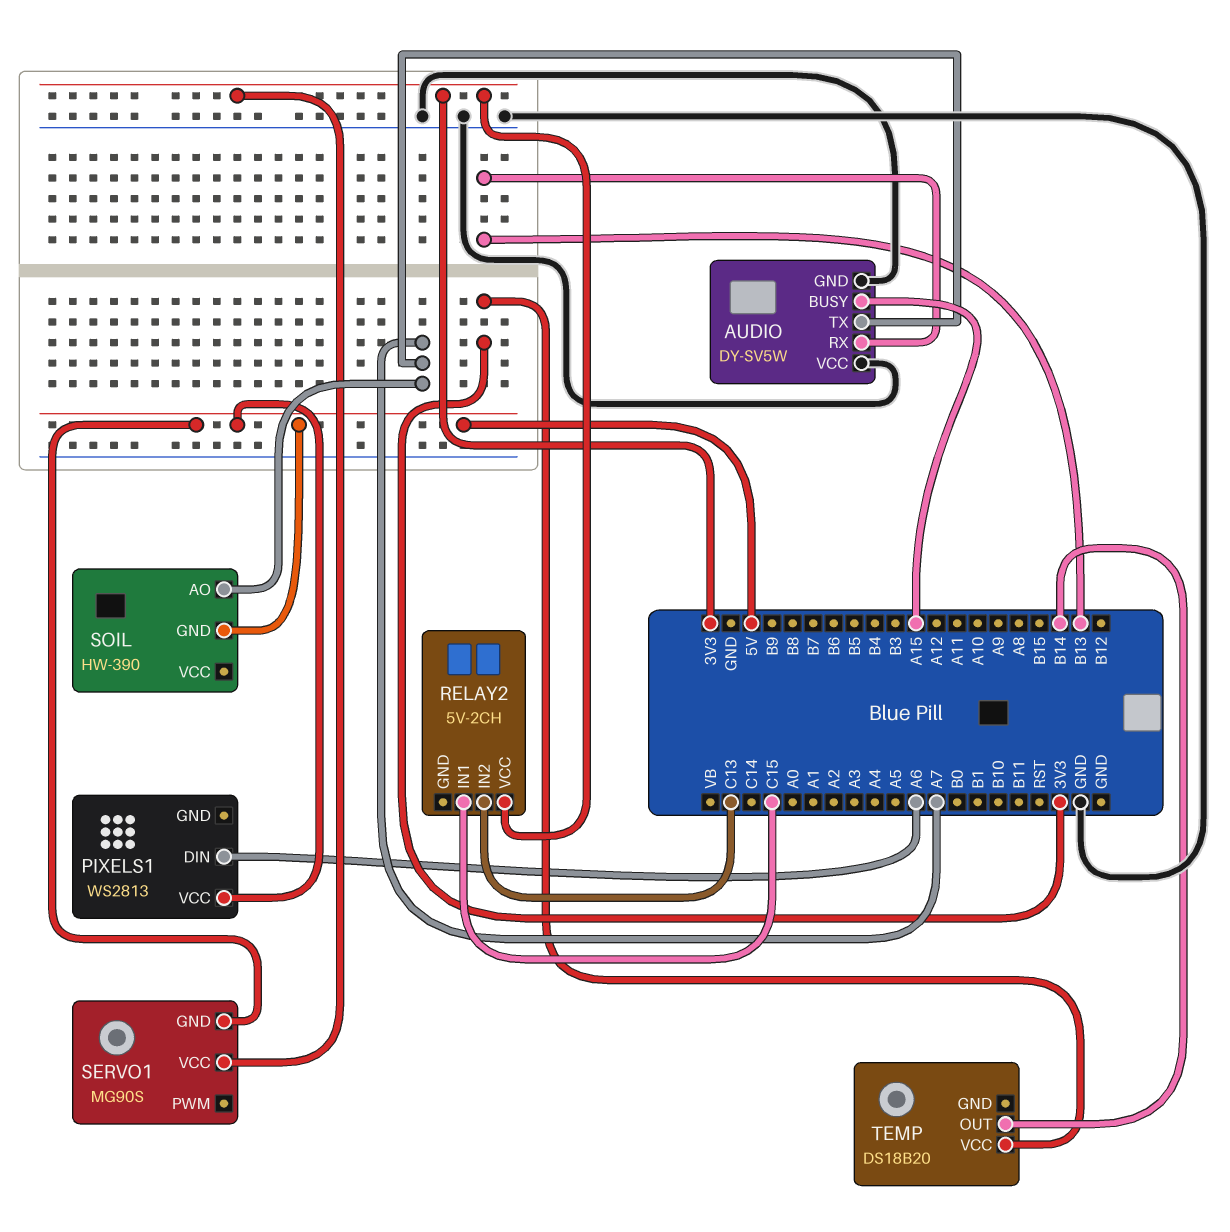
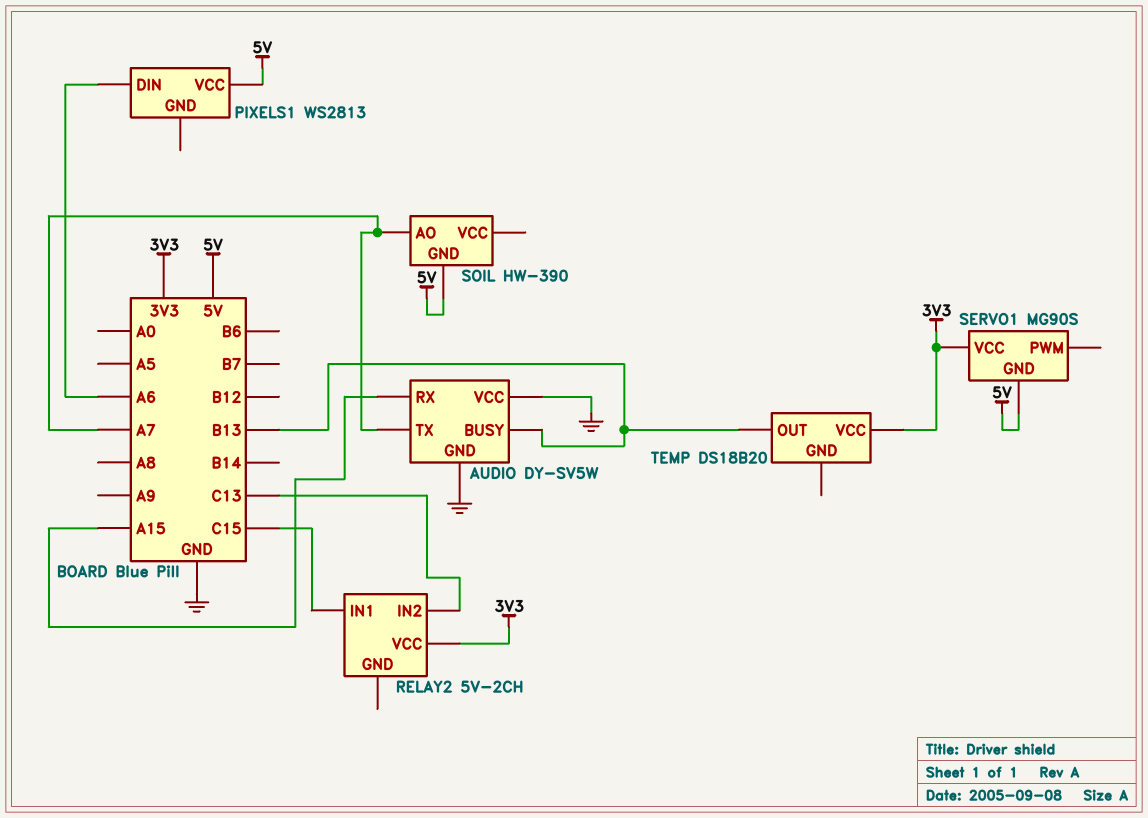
AUDIO pin BUSY: A15 -> B13
AUDIO pin RX: B13 -> A15
TEMP pin OUT: B14 -> B13

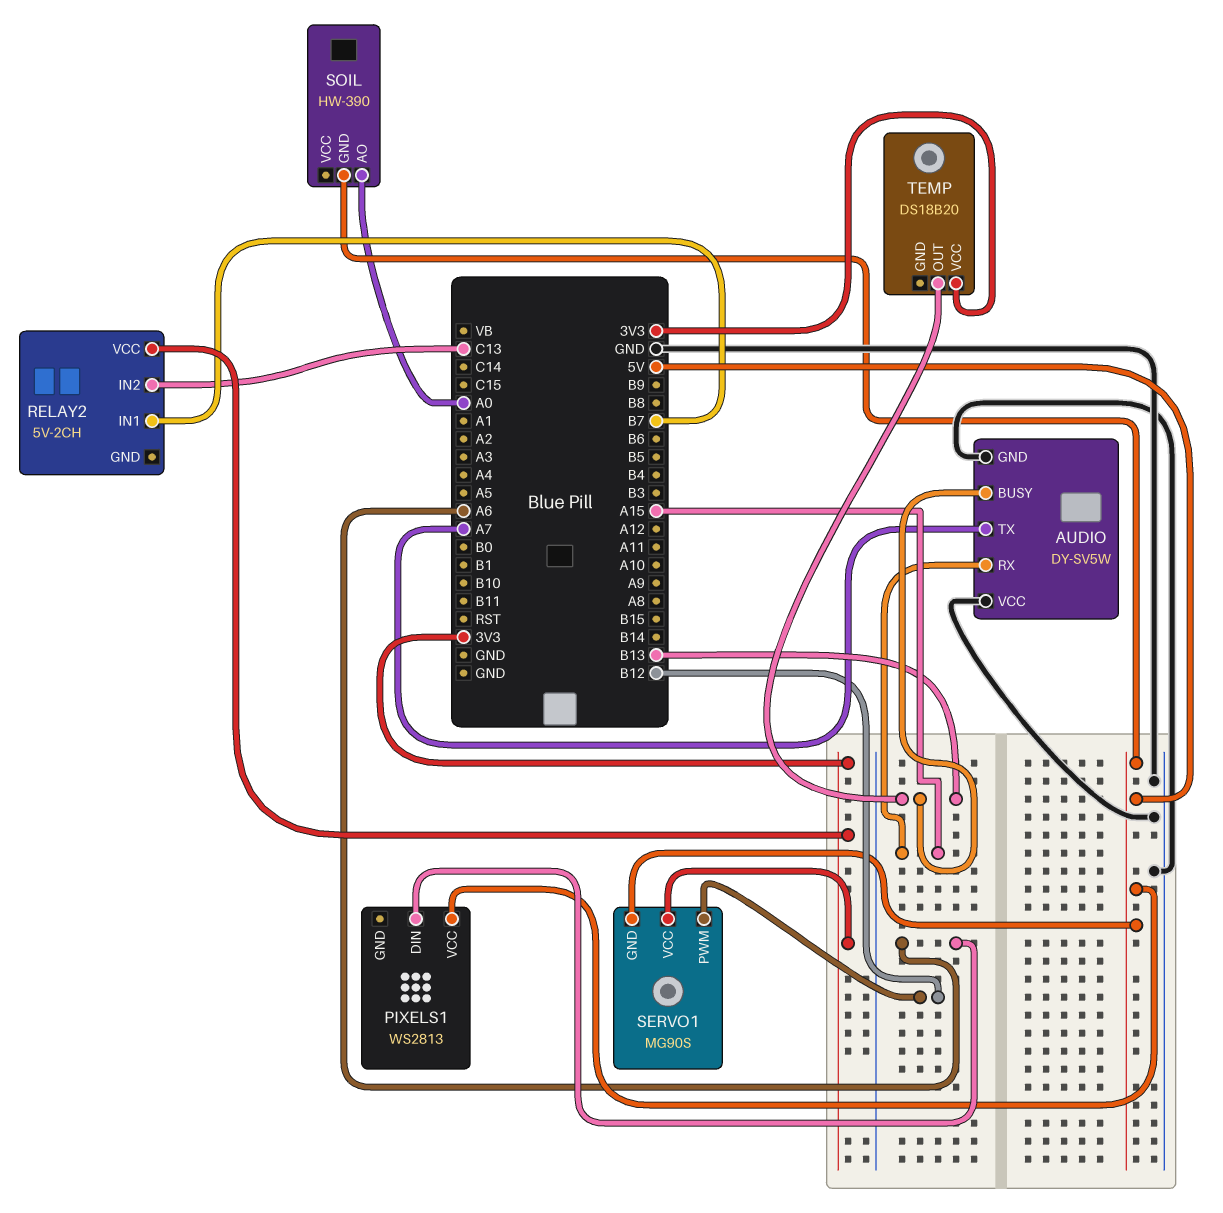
RELAY2 pin IN1: C15 -> B7
SERVO1 pin PWM: none -> B12
SOIL pin AO: A7 -> A0

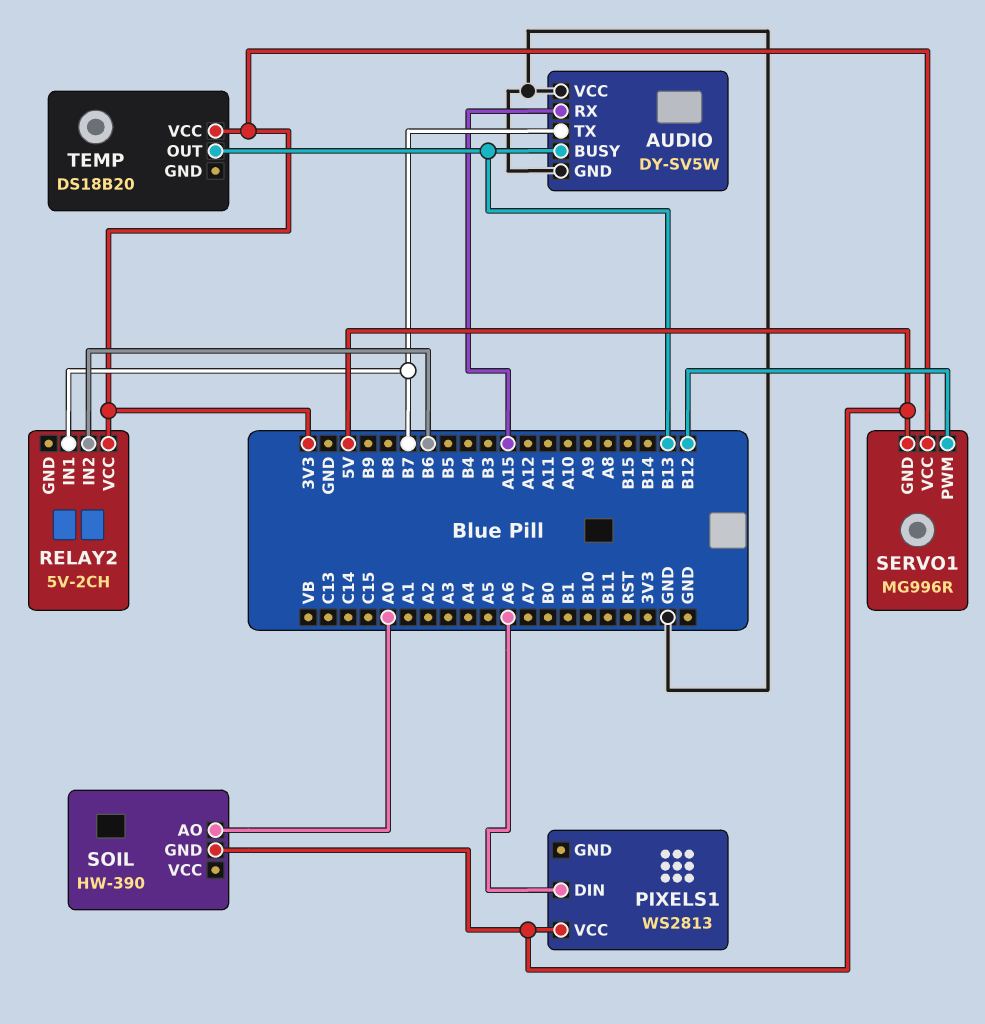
AUDIO pin TX: A7 -> B7
RELAY2 pin IN2: C13 -> B6
SERVO1: MG90S -> MG996R

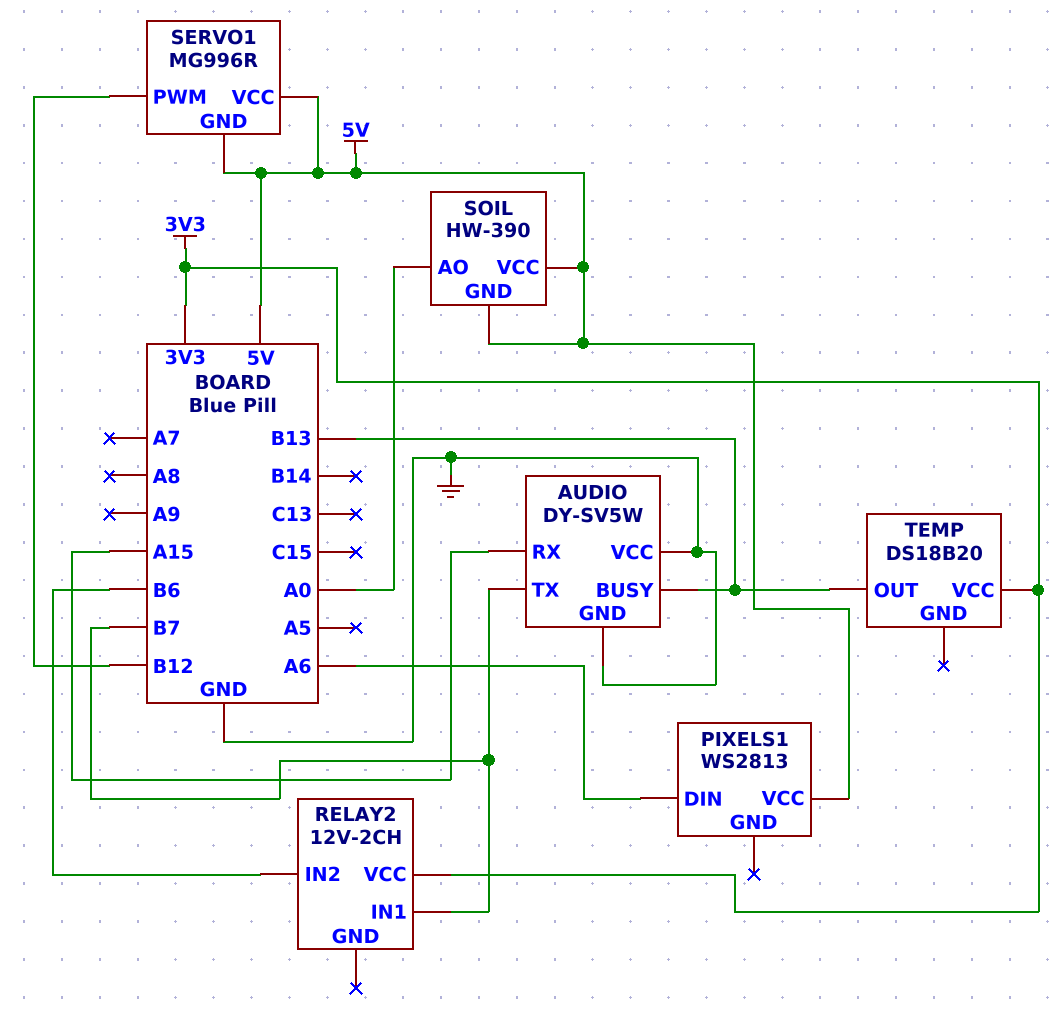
RELAY2: 5V-2CH -> 12V-2CH
SERVO1 pin VCC: 3V3 -> 5V
SOIL pin VCC: none -> 5V

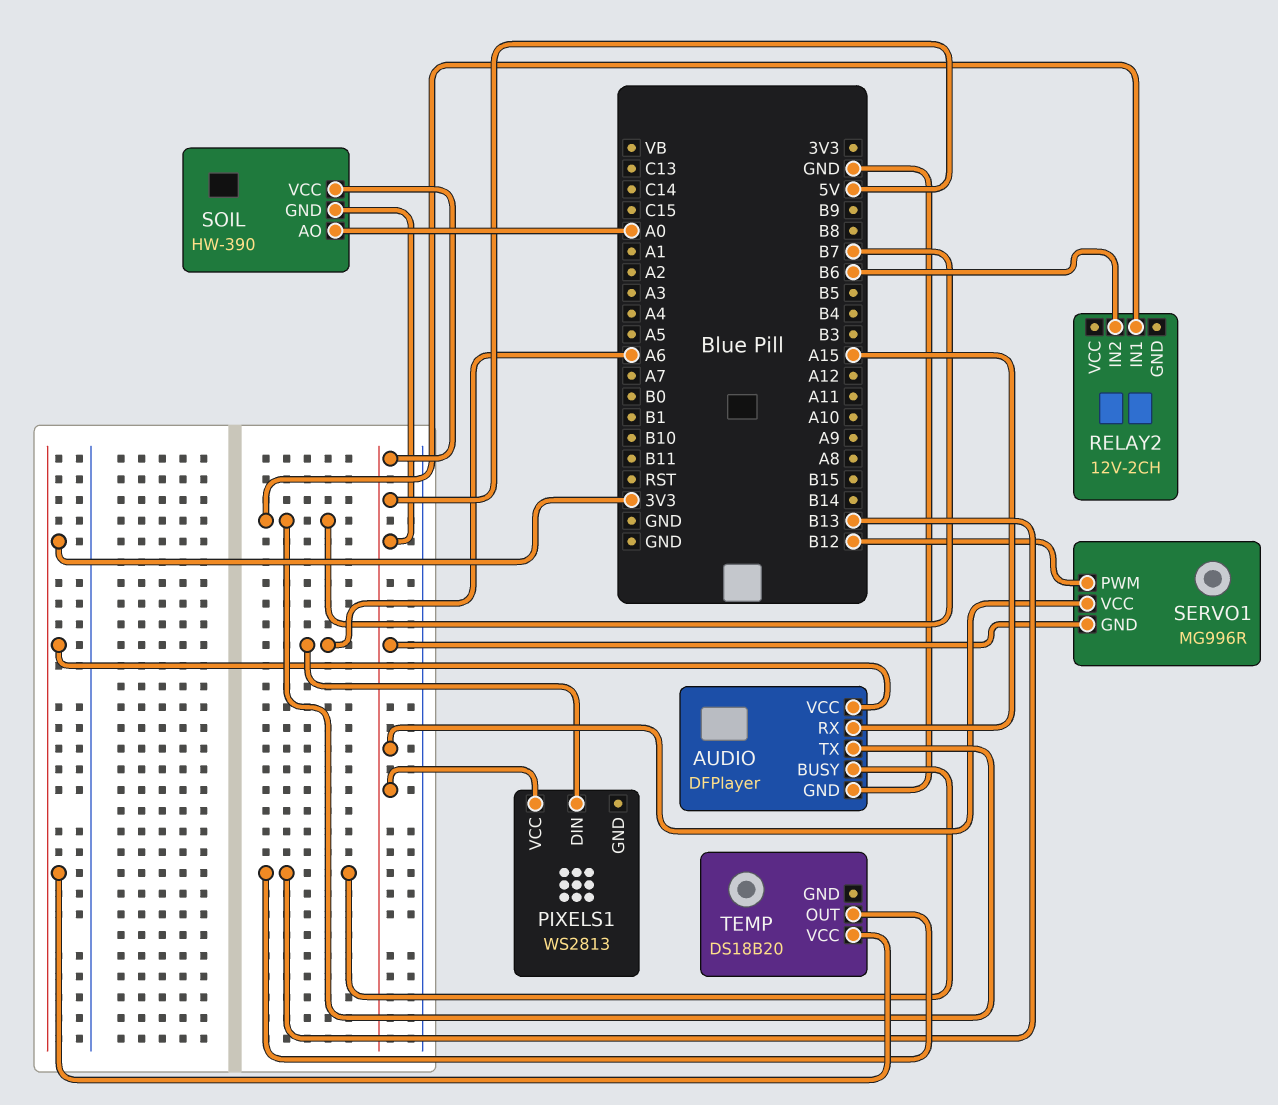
AUDIO: DY-SV5W -> DFPlayer
AUDIO pin VCC: GND -> 3V3
RELAY2 pin VCC: 3V3 -> none

